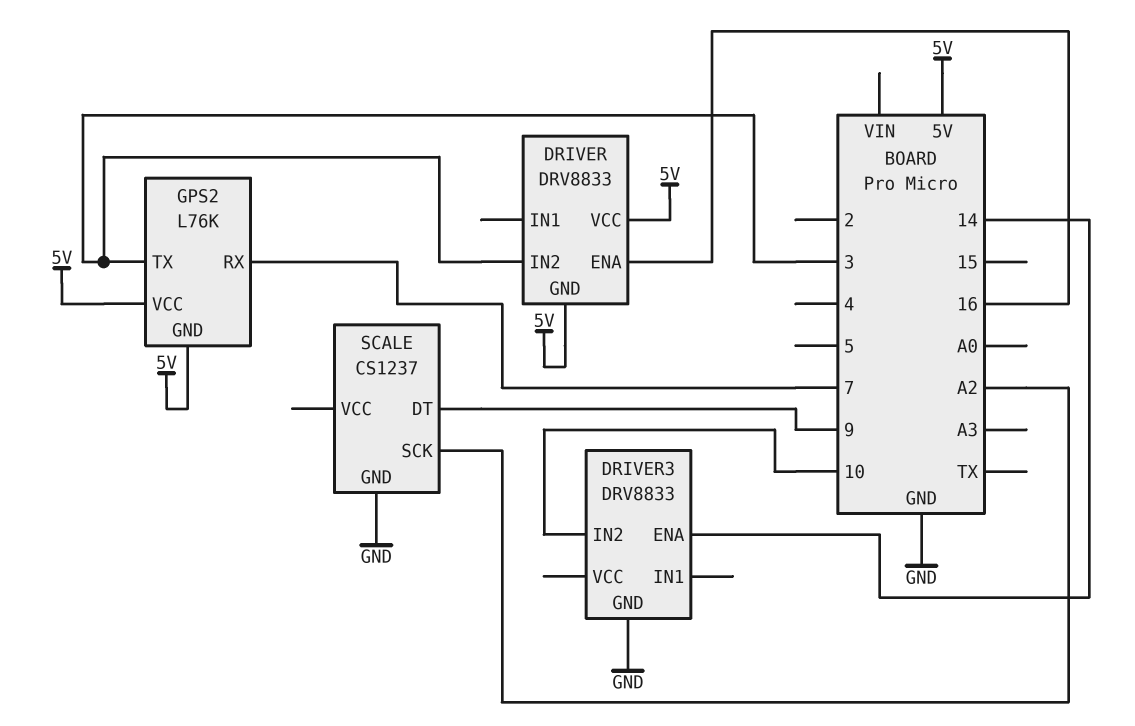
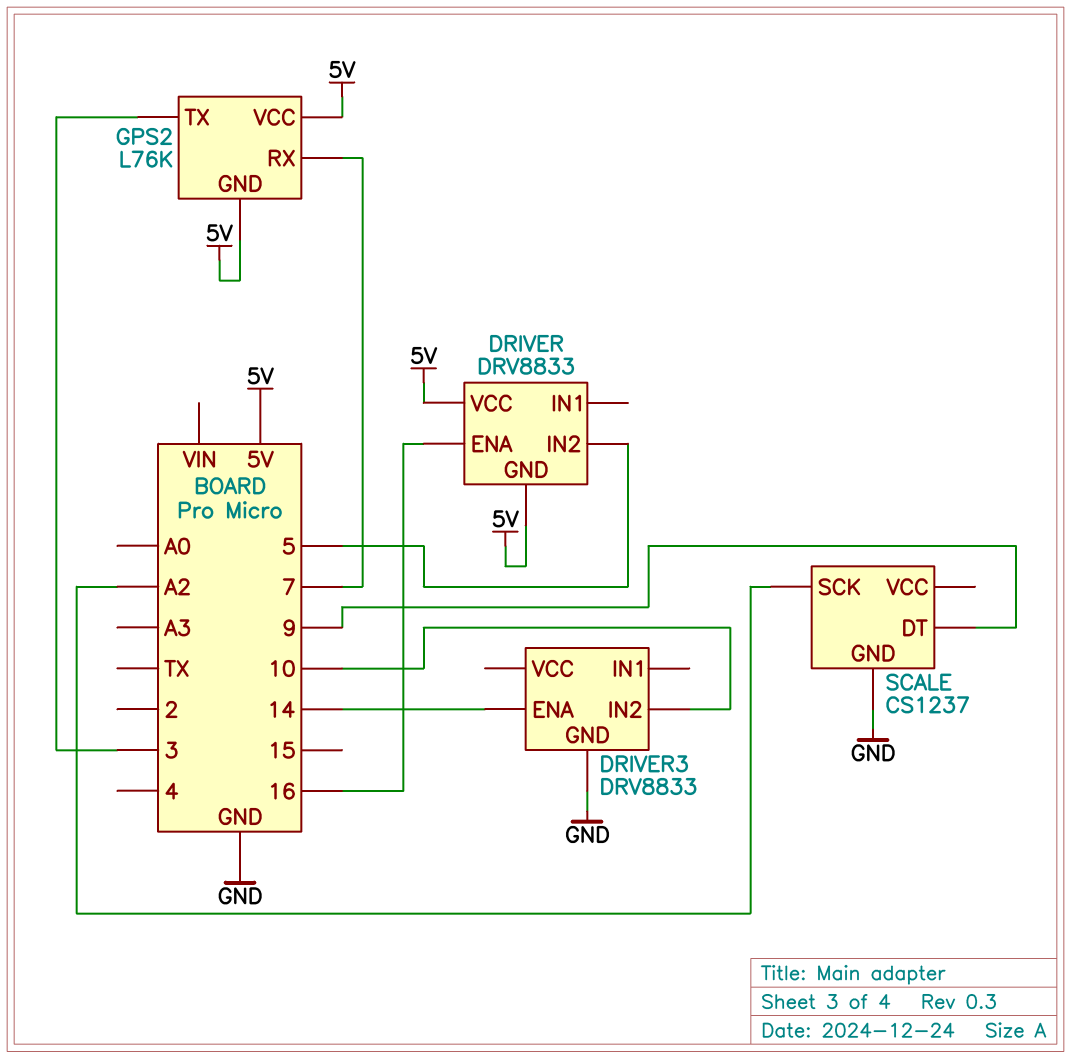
DRIVER pin IN2: 3 -> 5

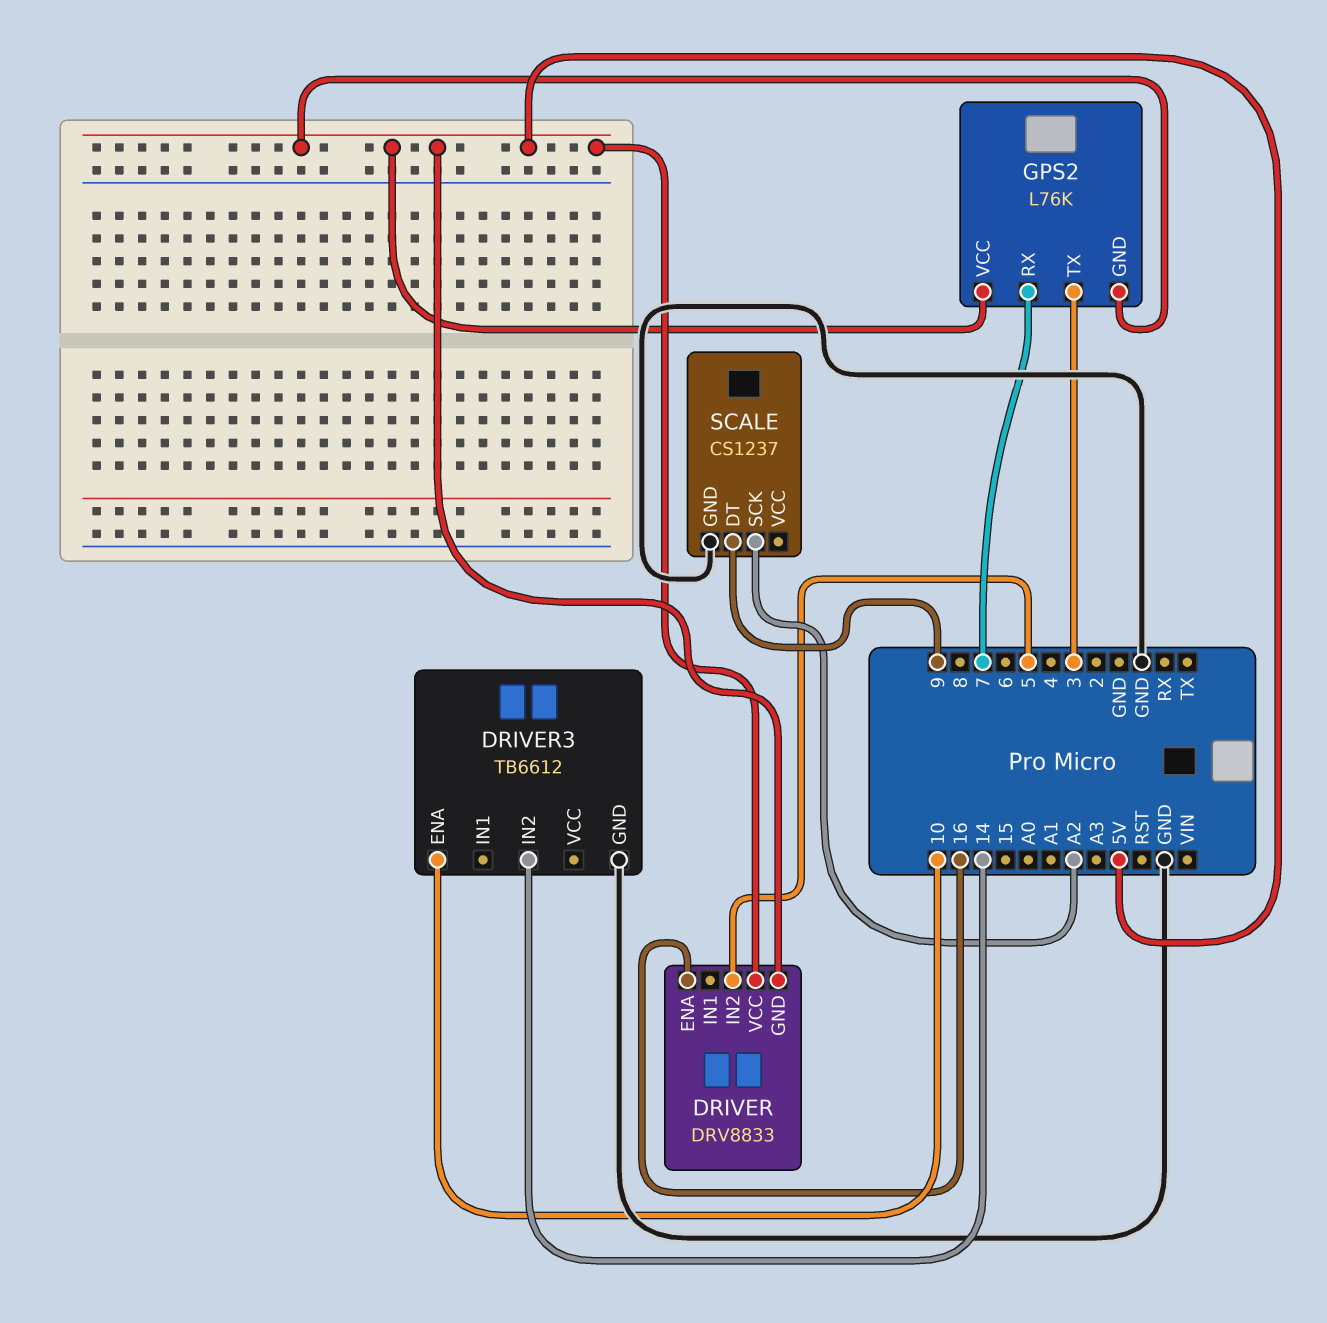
DRIVER3: DRV8833 -> TB6612
DRIVER3 pin ENA: 14 -> 10
DRIVER3 pin IN2: 10 -> 14

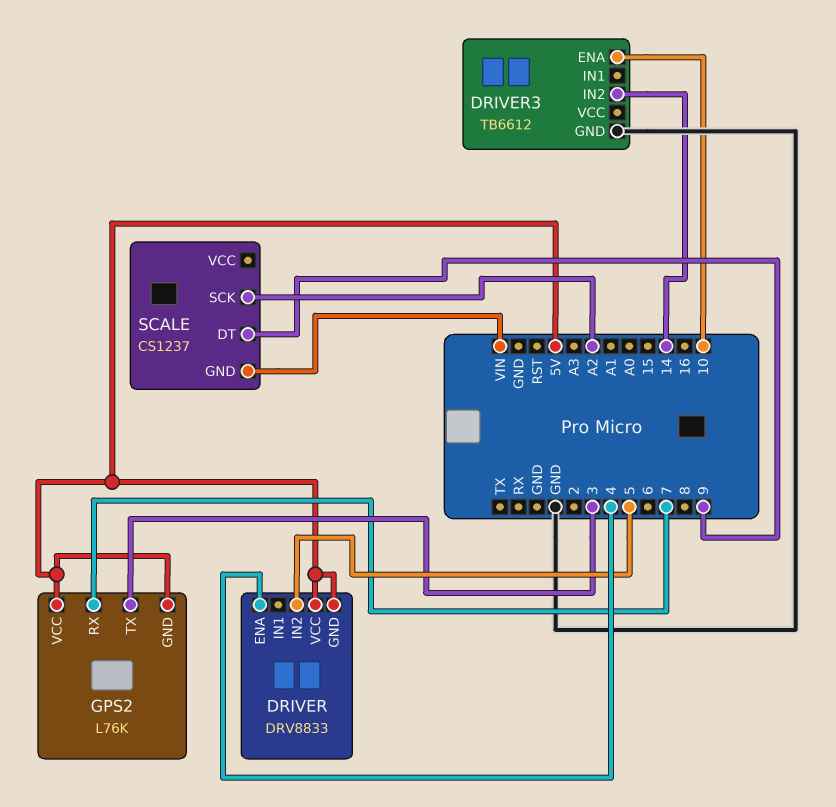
DRIVER pin ENA: 16 -> 4
SCALE pin GND: GND -> VIN

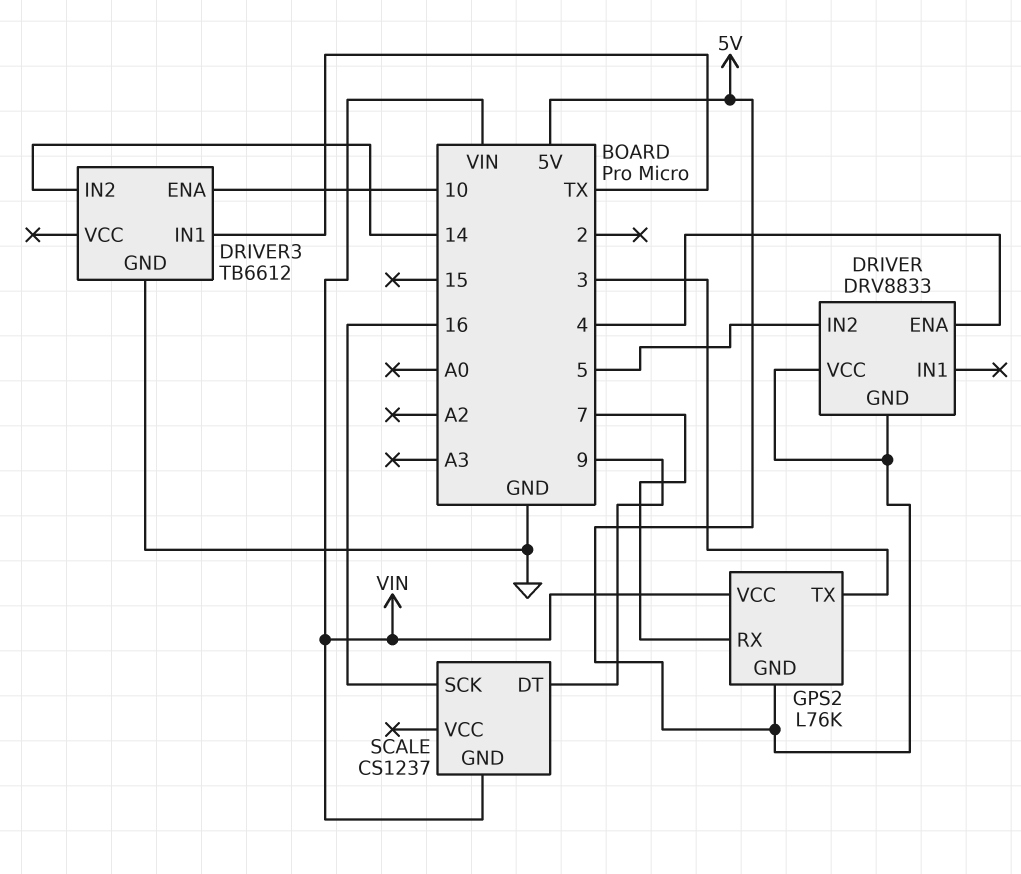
DRIVER3 pin IN1: none -> TX
GPS2 pin VCC: 5V -> VIN
SCALE pin SCK: A2 -> 16

